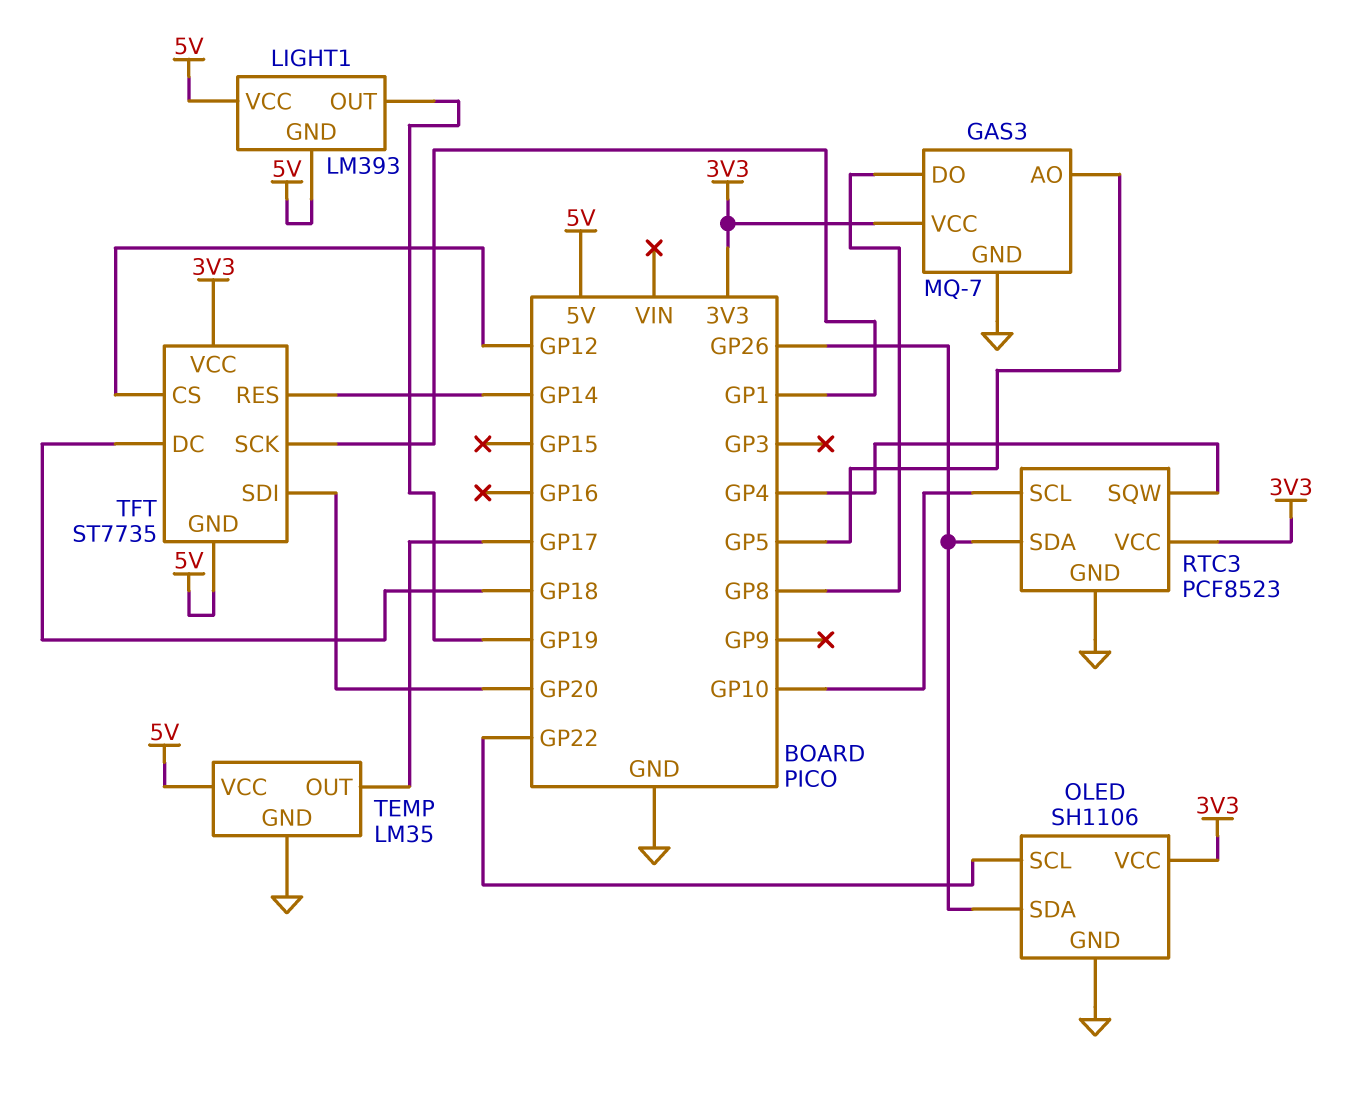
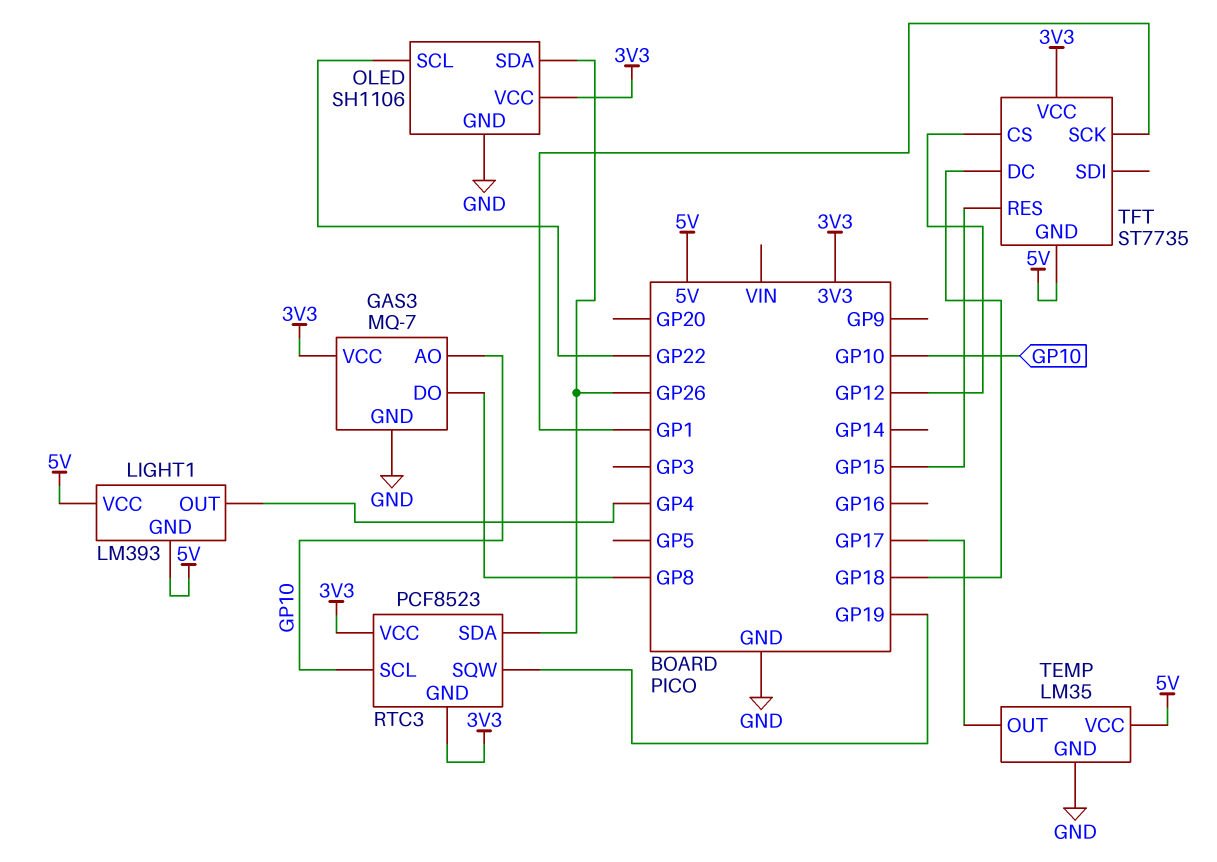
GAS3 pin AO: GP5 -> GP10
LIGHT1 pin OUT: GP19 -> GP4
RTC3 pin GND: GND -> 3V3
RTC3 pin SQW: GP4 -> GP19
TFT pin RES: GP14 -> GP15
TFT pin SDI: GP20 -> none

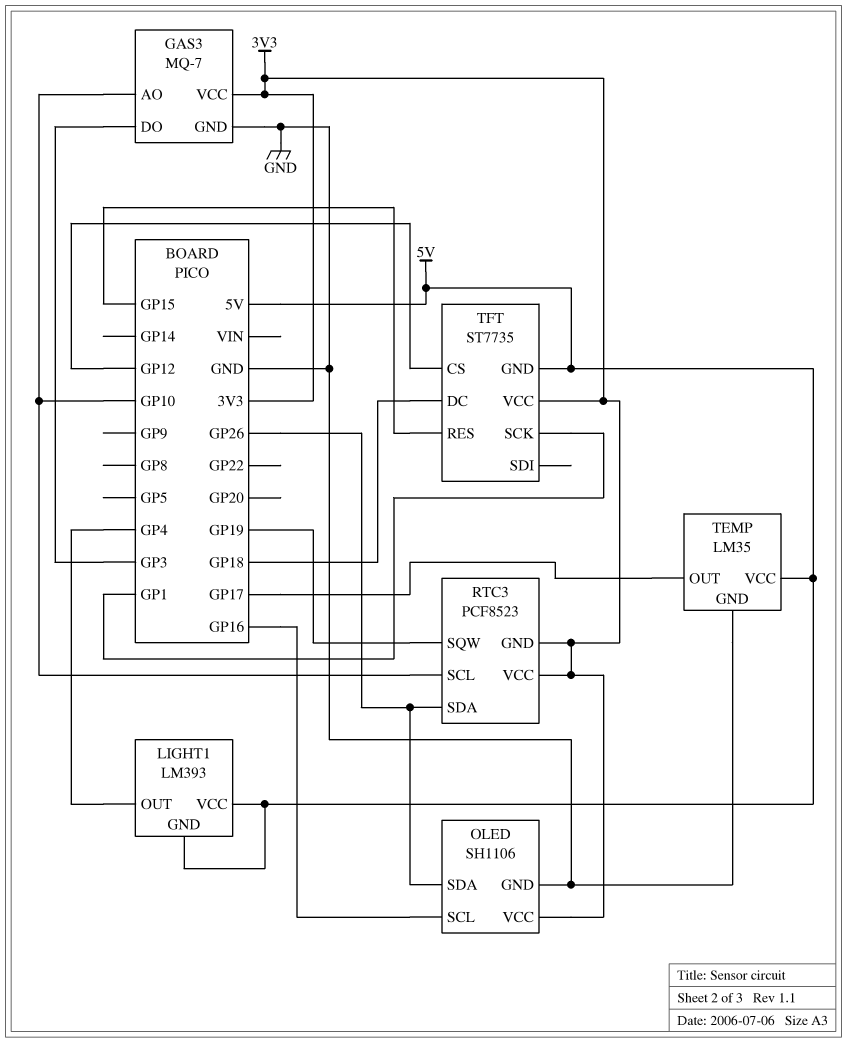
GAS3 pin DO: GP8 -> GP3
OLED pin SCL: GP22 -> GP16

